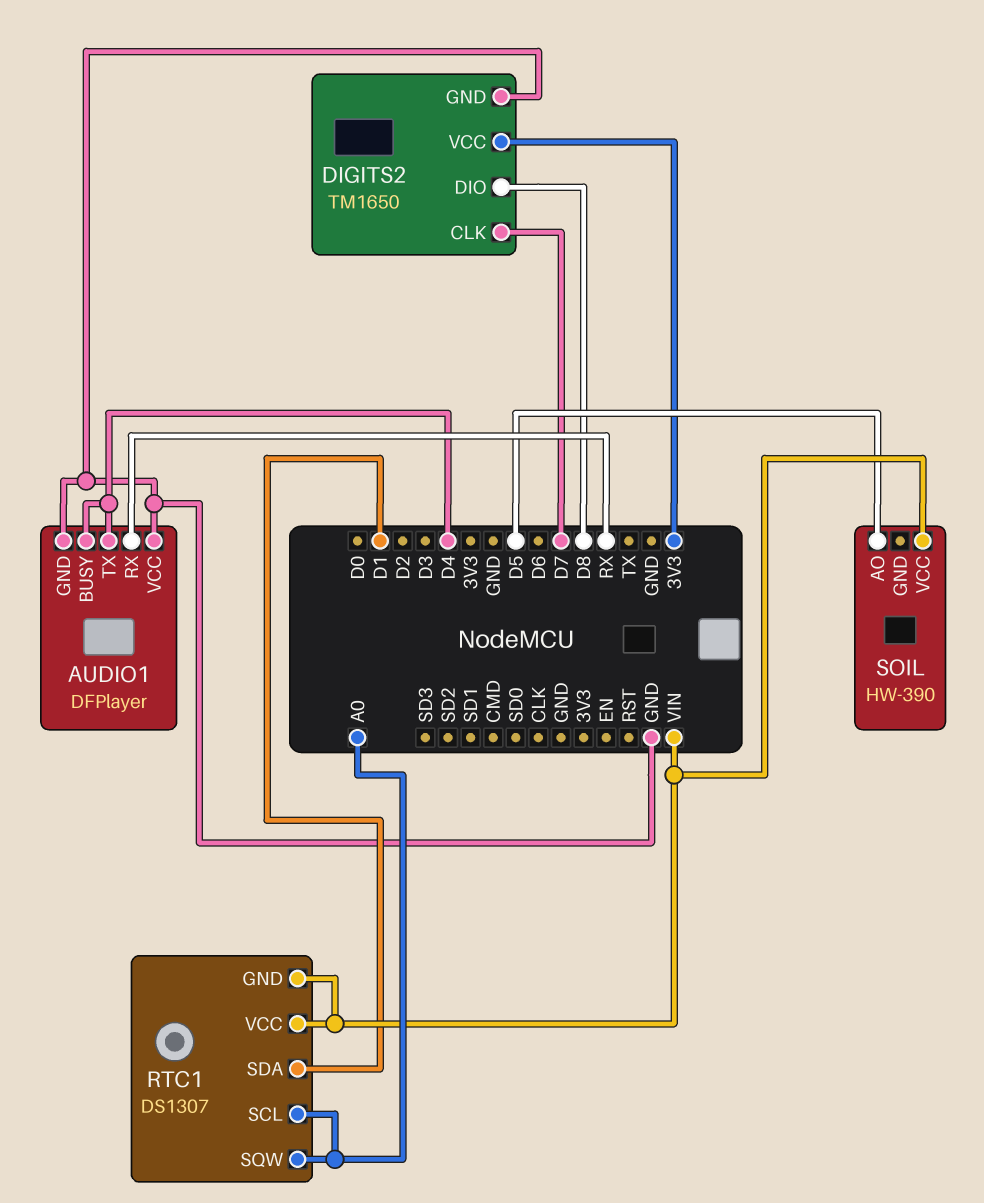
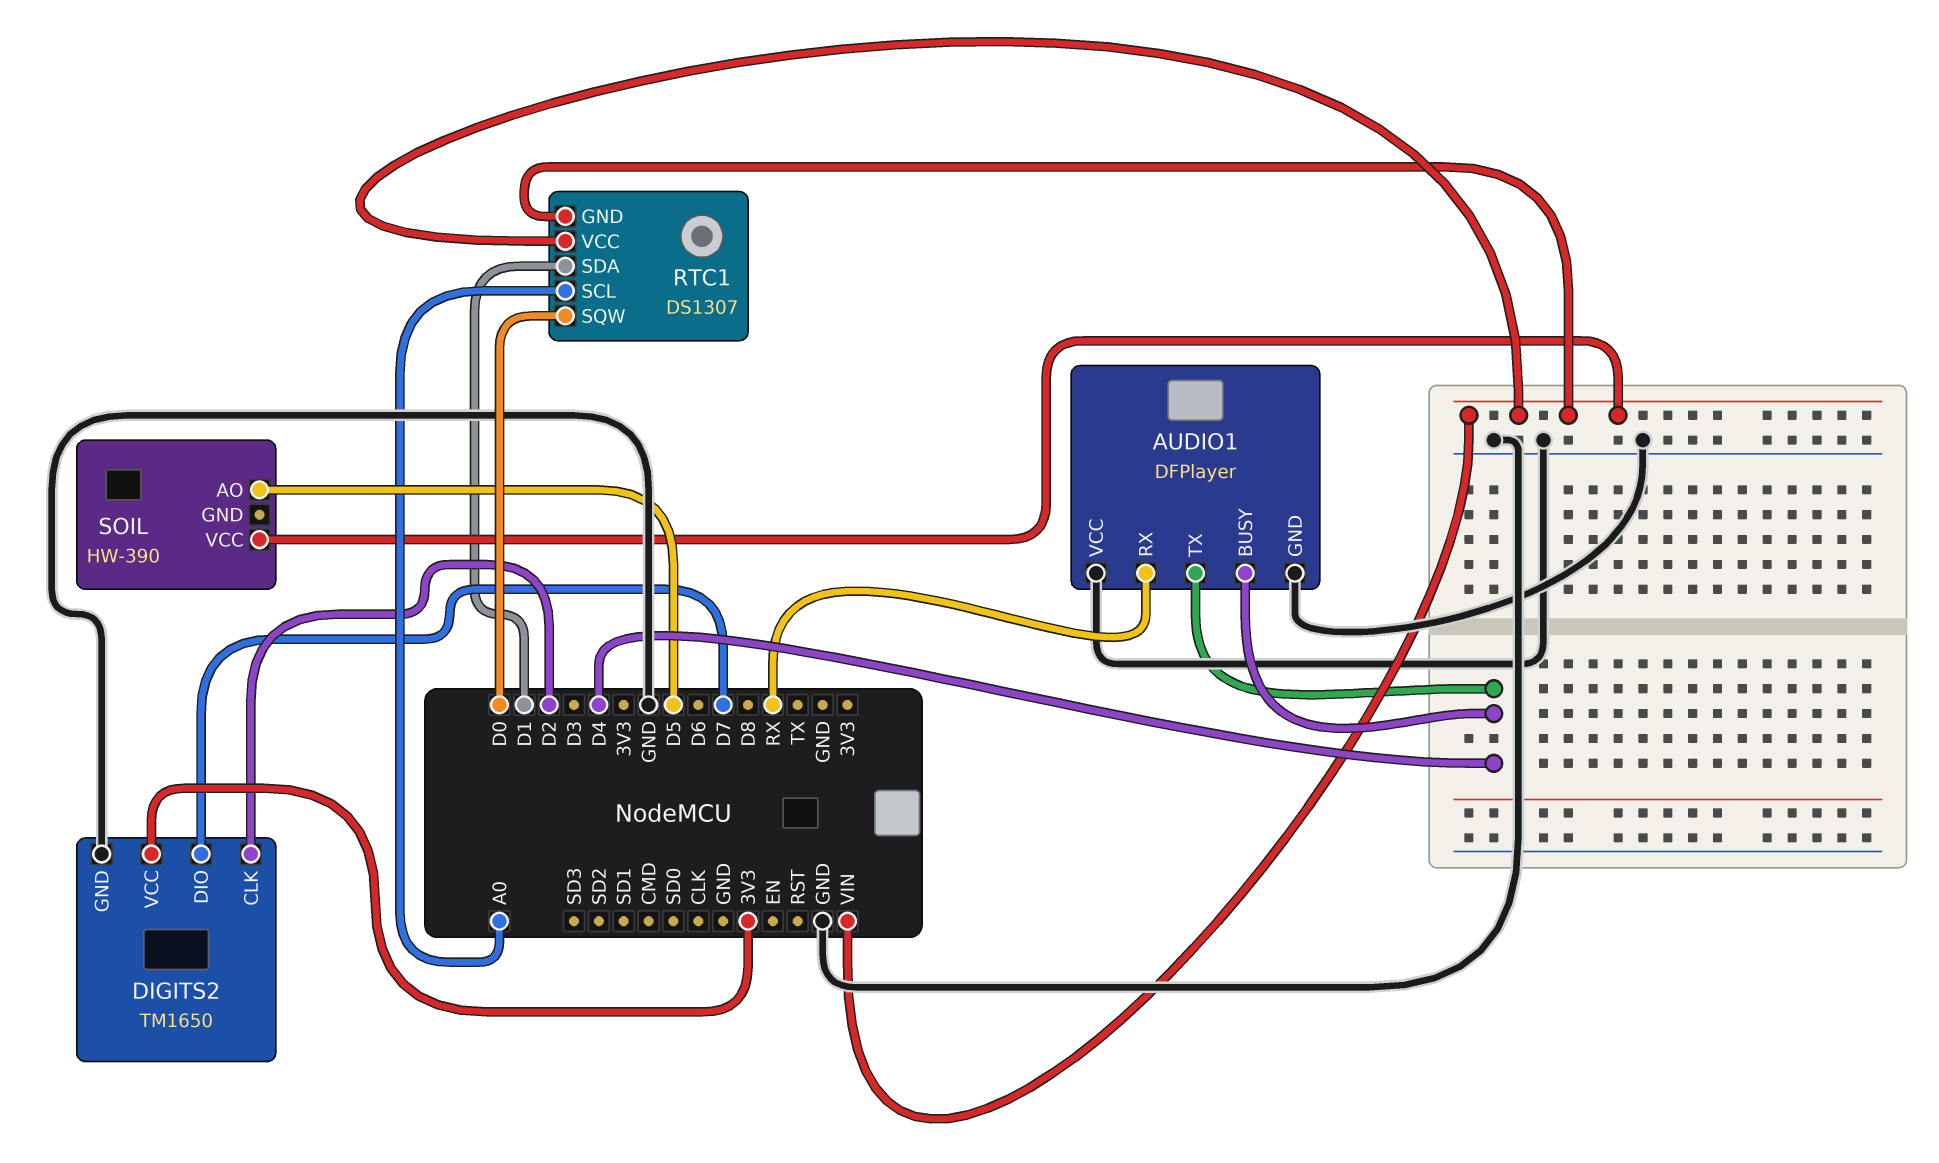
DIGITS2 pin CLK: D7 -> D2
DIGITS2 pin DIO: D8 -> D7
RTC1 pin SQW: A0 -> D0

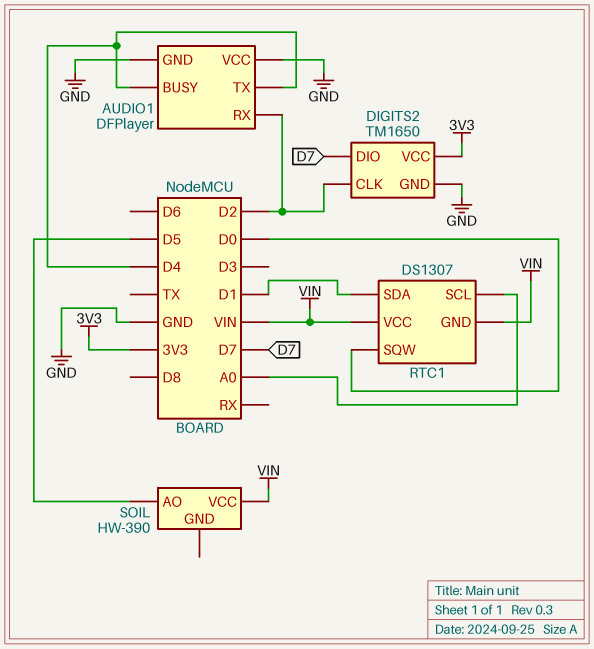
AUDIO1 pin RX: RX -> D2

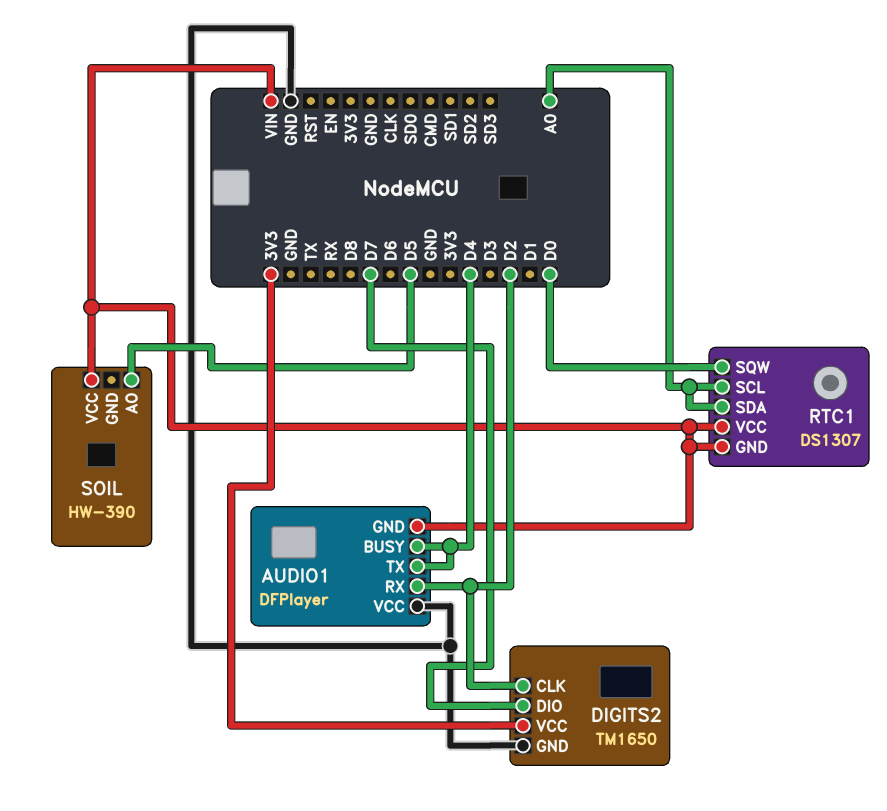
AUDIO1 pin GND: GND -> VIN
RTC1 pin SDA: D1 -> A0

